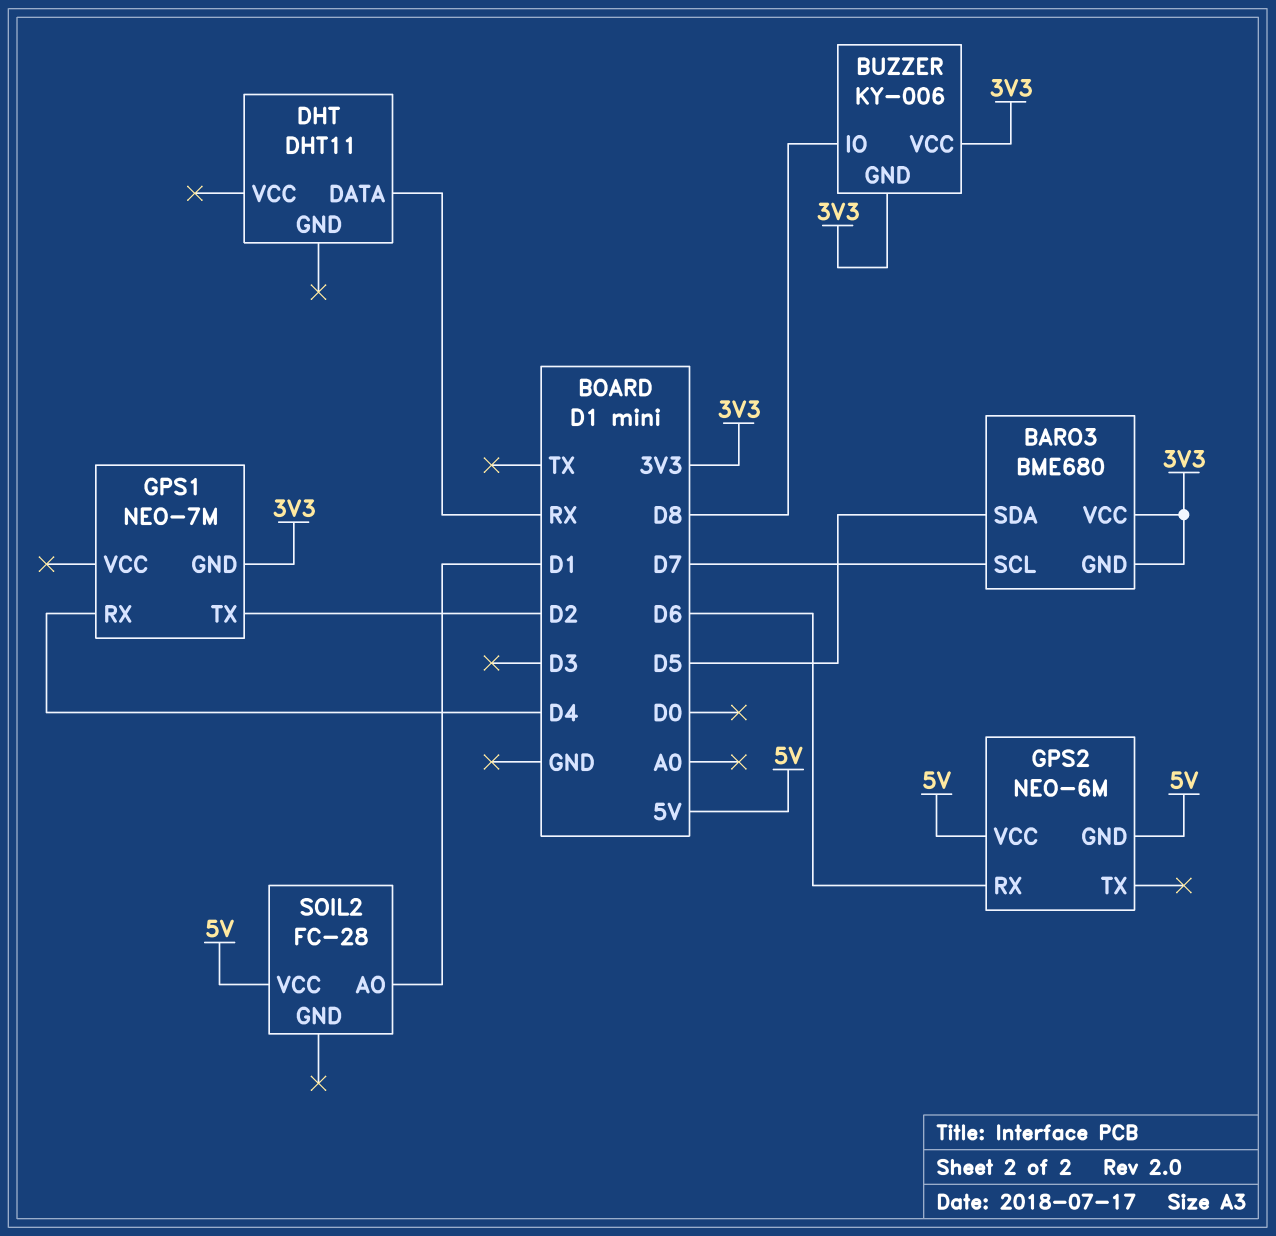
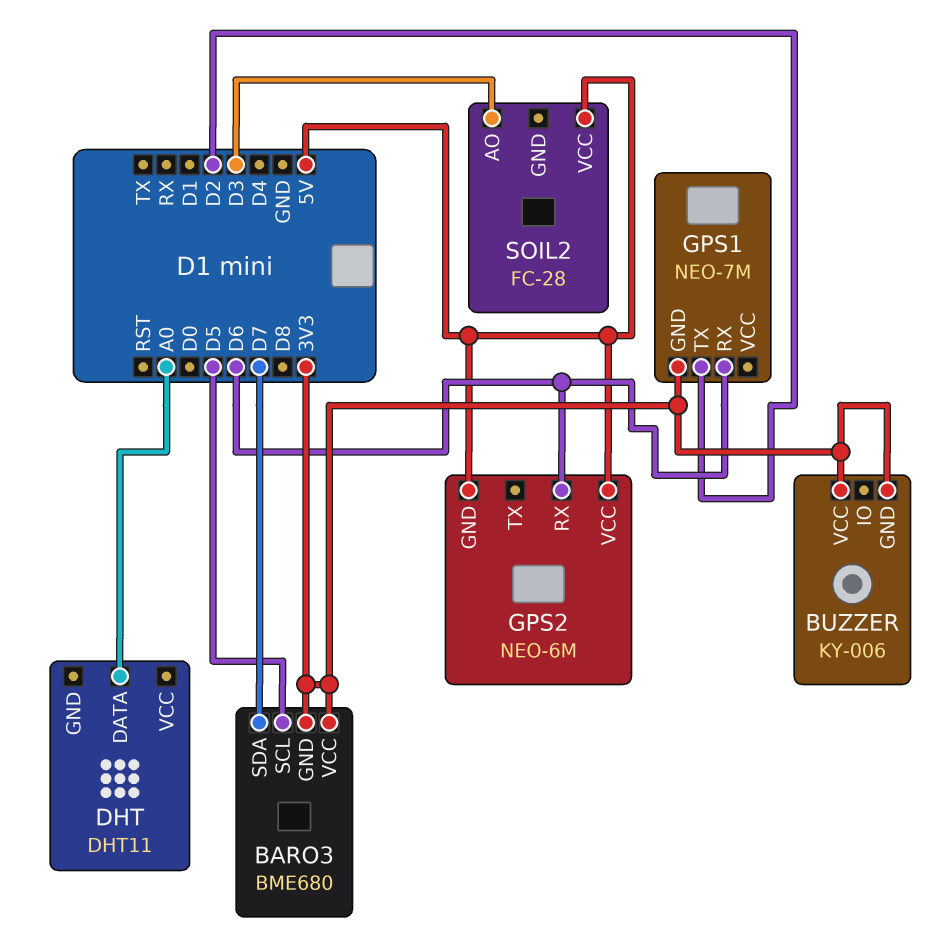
BARO3 pin SCL: D7 -> D5
BARO3 pin SDA: D5 -> D7
BUZZER pin IO: D8 -> none
DHT pin DATA: RX -> A0
GPS1 pin RX: D4 -> D6
SOIL2 pin AO: D1 -> D3

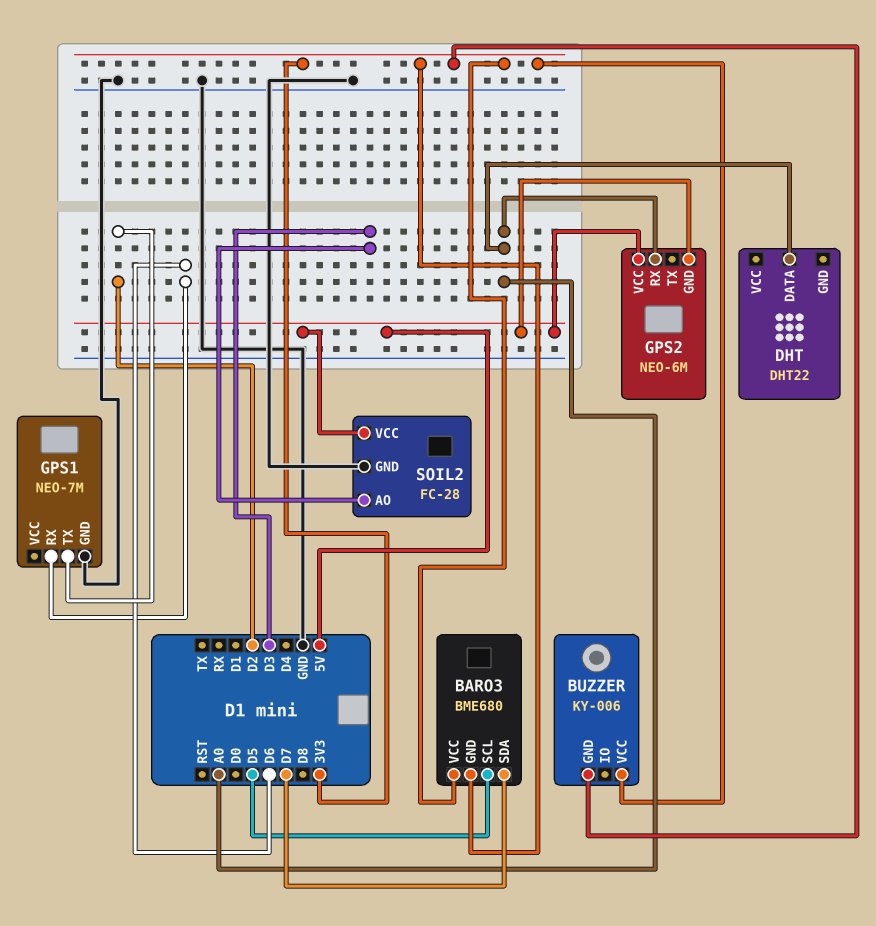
DHT: DHT11 -> DHT22
GPS1 pin GND: 3V3 -> GND
GPS2 pin RX: D6 -> A0
SOIL2 pin GND: none -> GND

